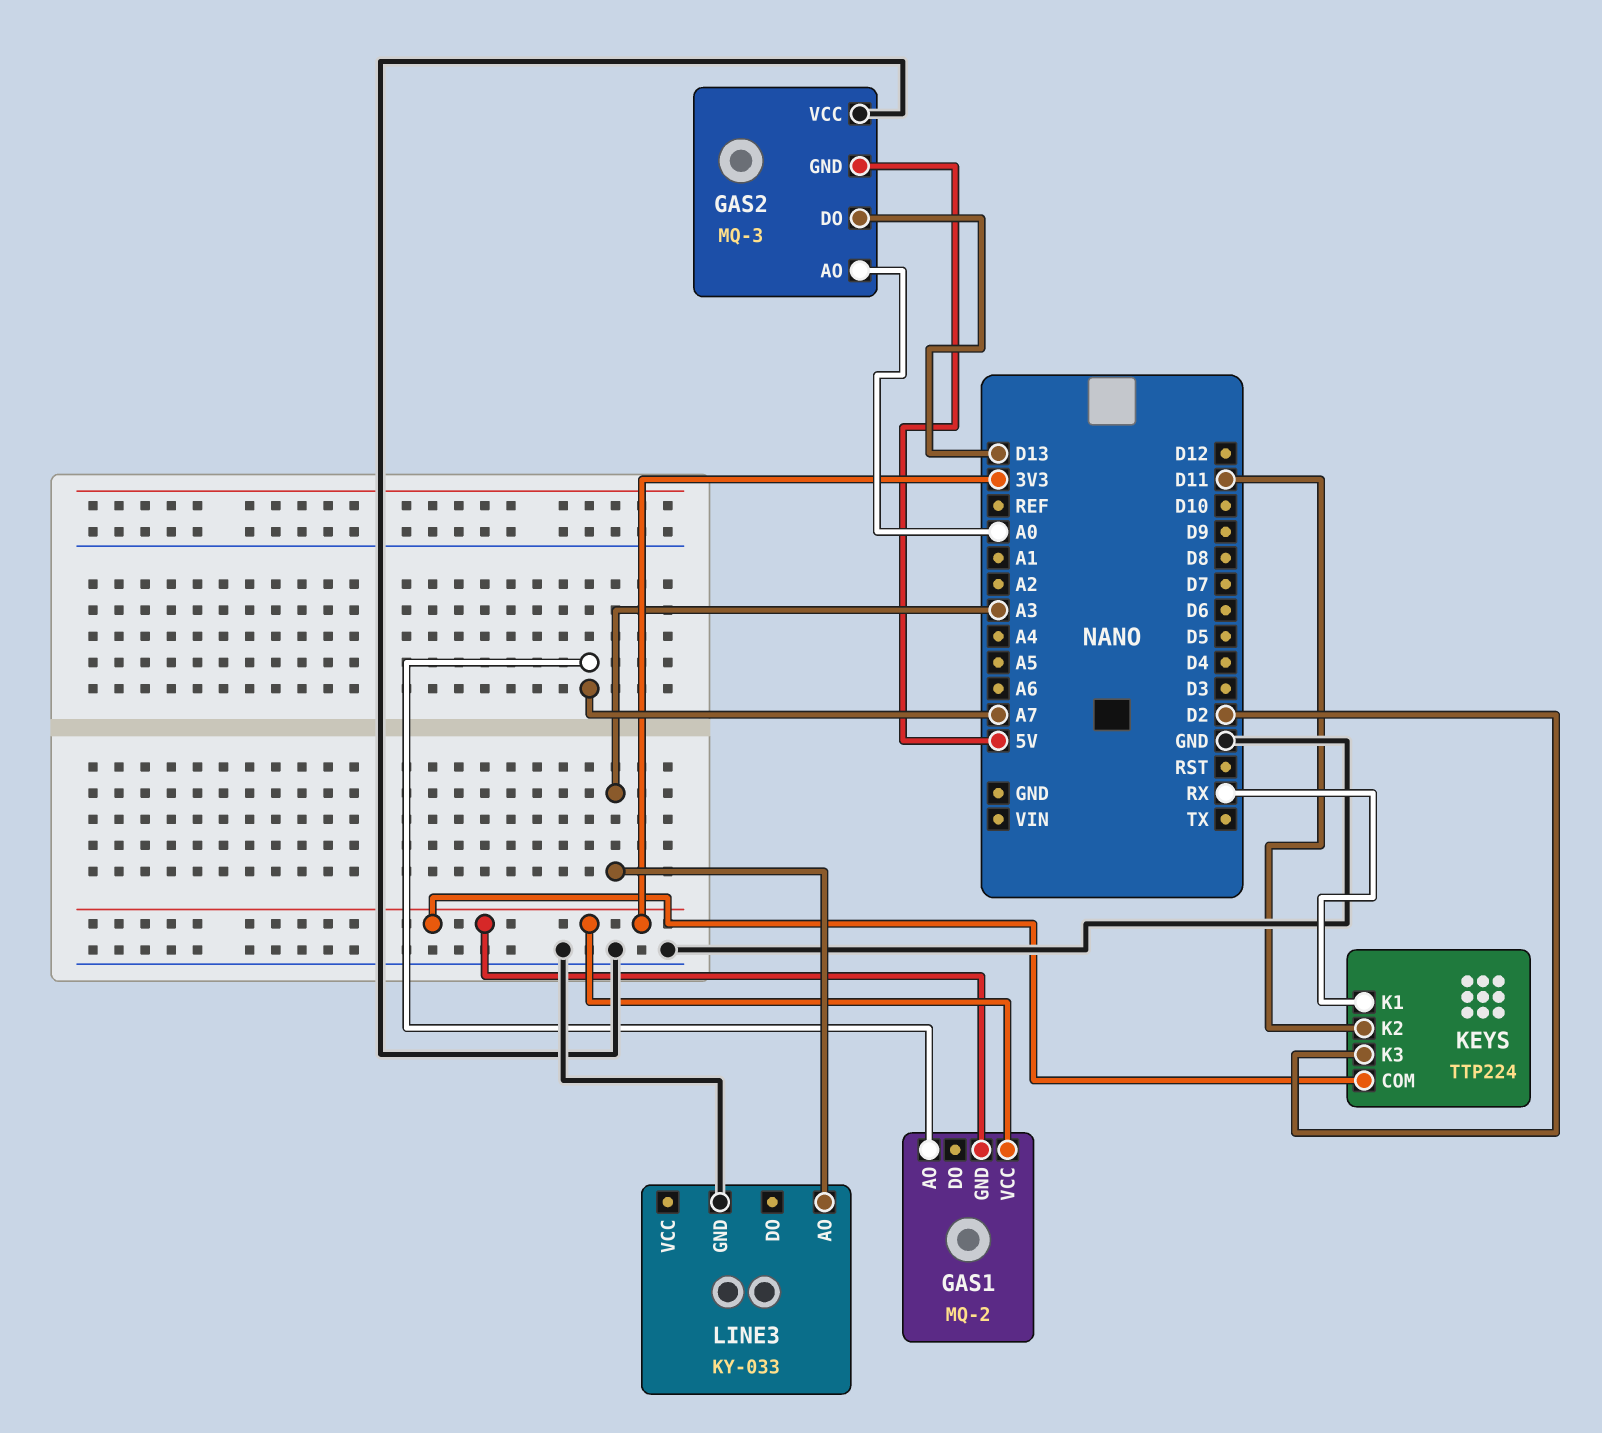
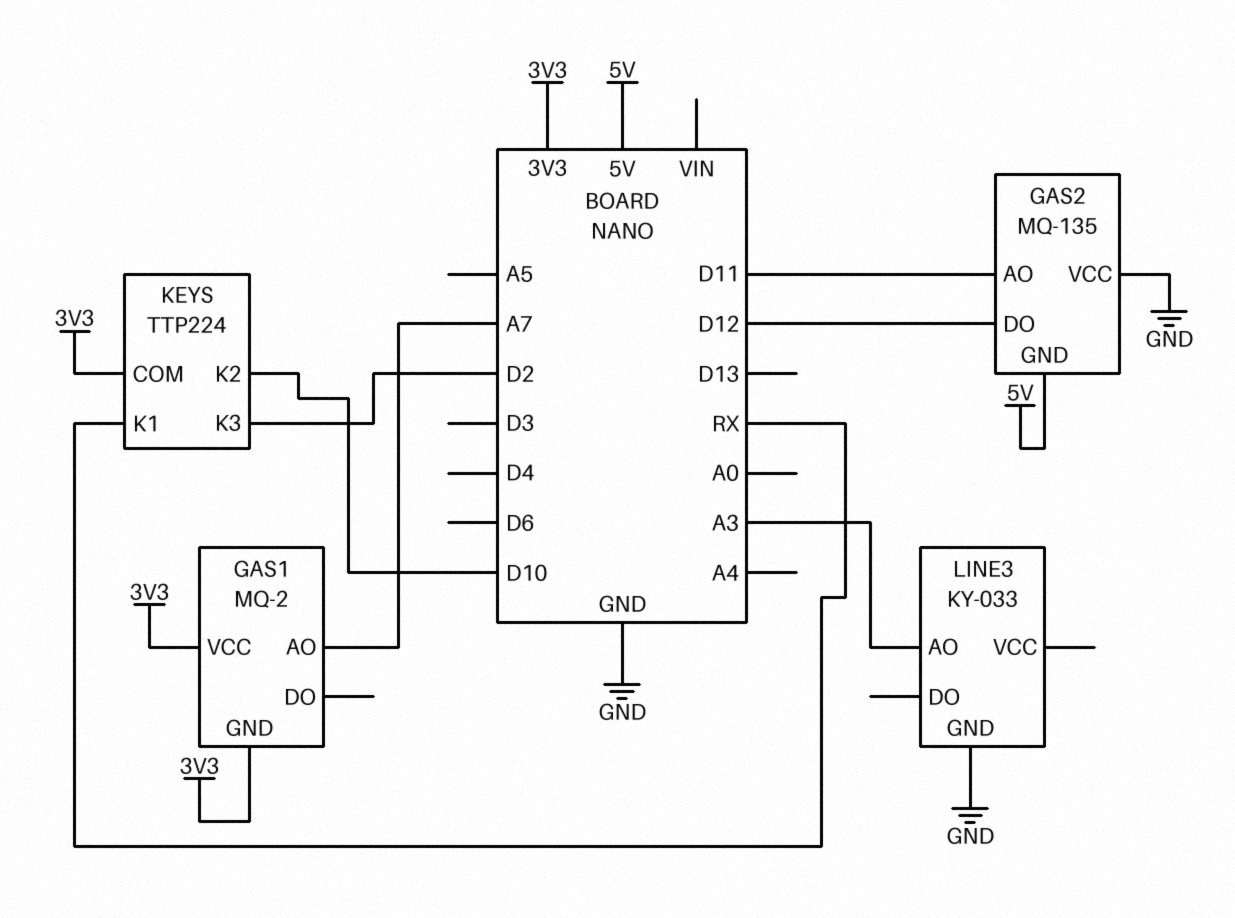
GAS2: MQ-3 -> MQ-135
GAS2 pin AO: A0 -> D11
GAS2 pin DO: D13 -> D12
KEYS pin K2: D11 -> D10

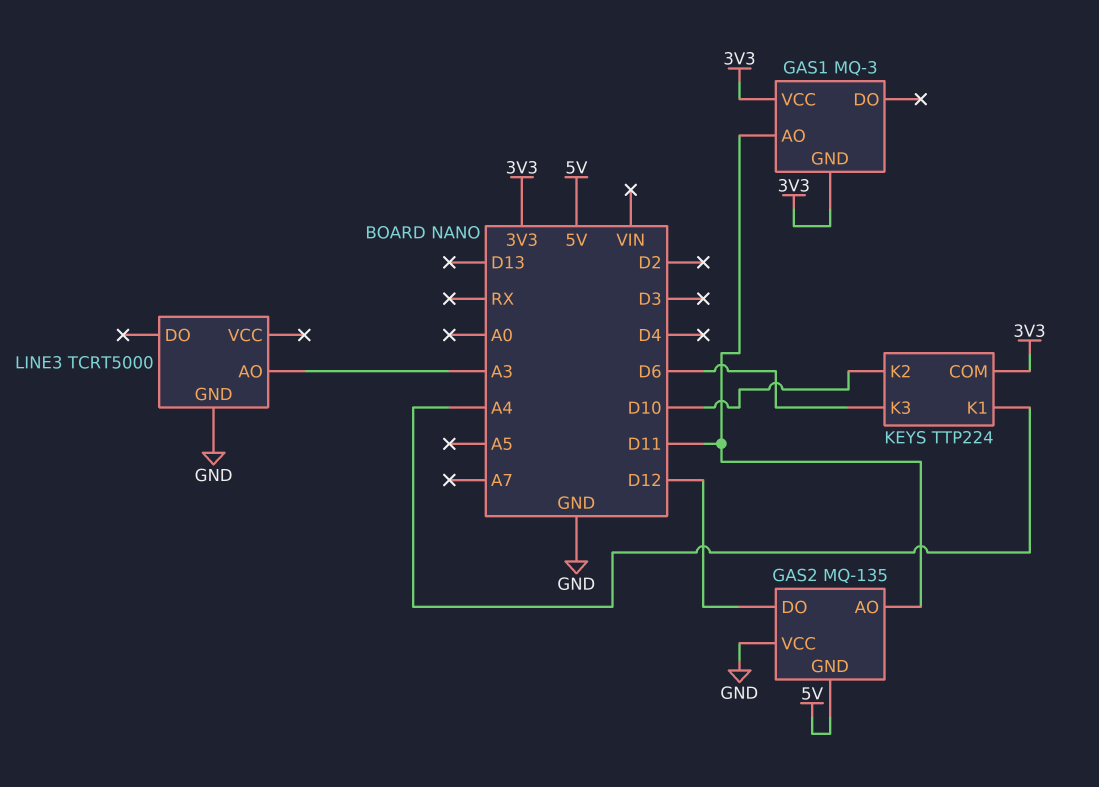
GAS1: MQ-2 -> MQ-3
GAS1 pin AO: A7 -> D11
KEYS pin K1: RX -> A4
KEYS pin K3: D2 -> D6
LINE3: KY-033 -> TCRT5000

